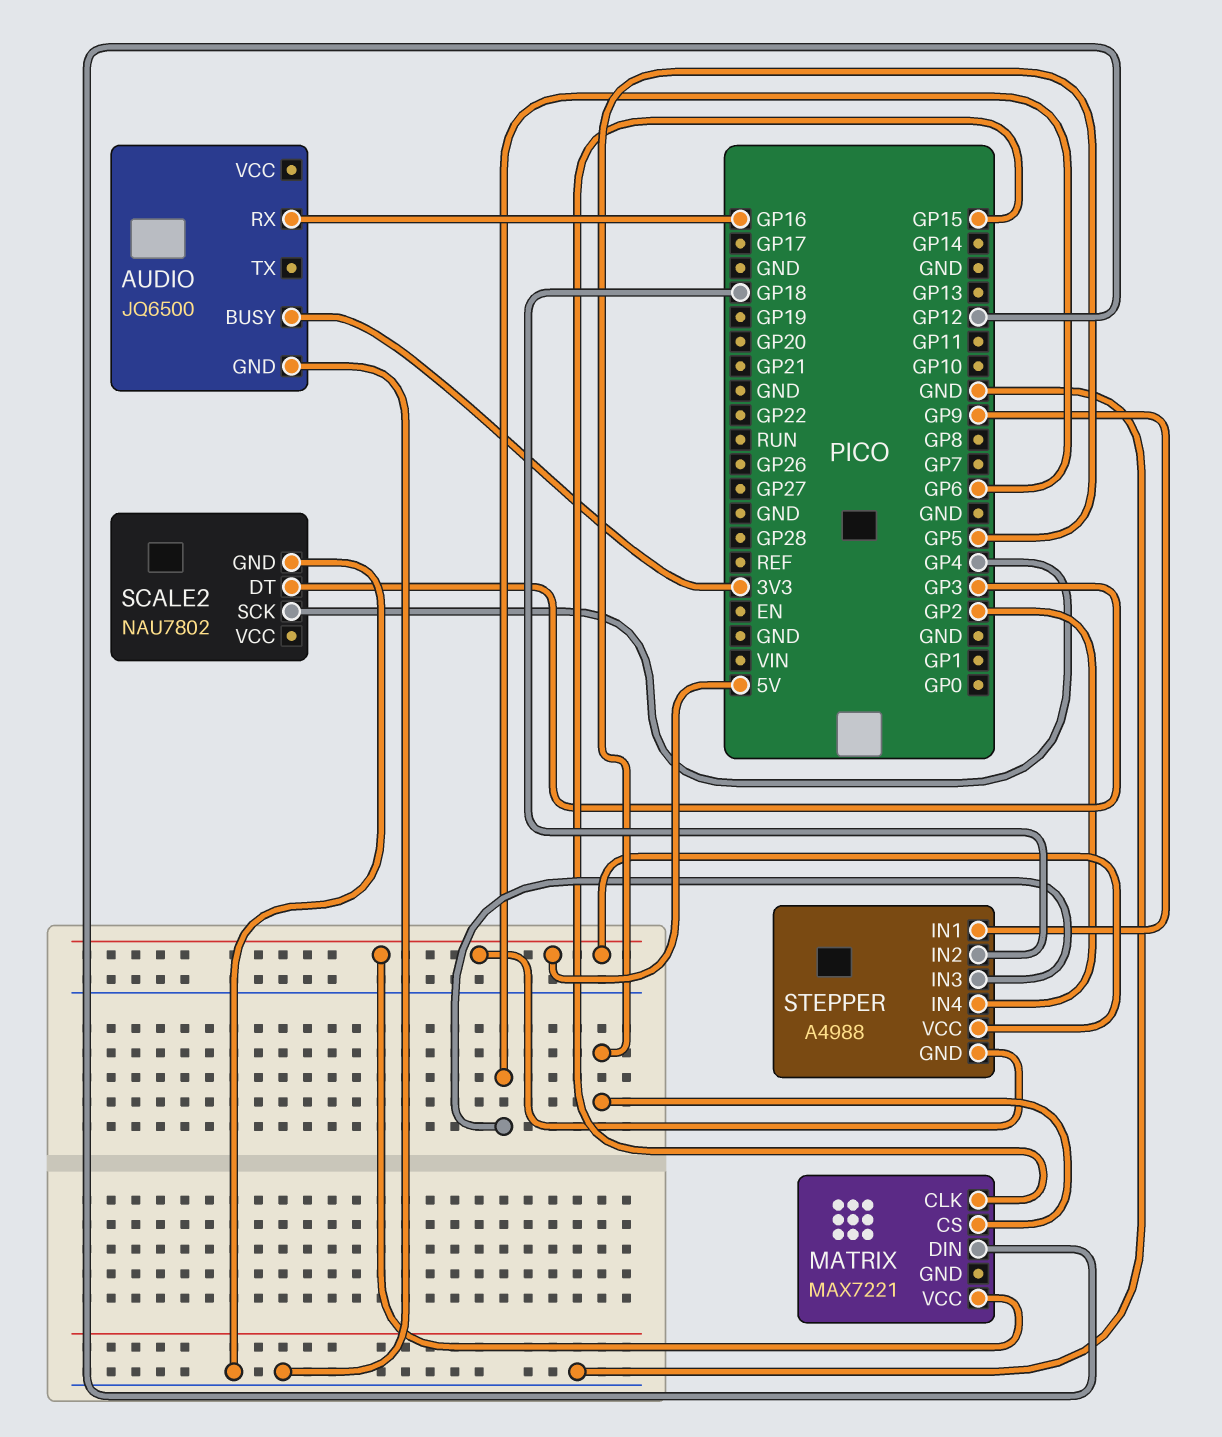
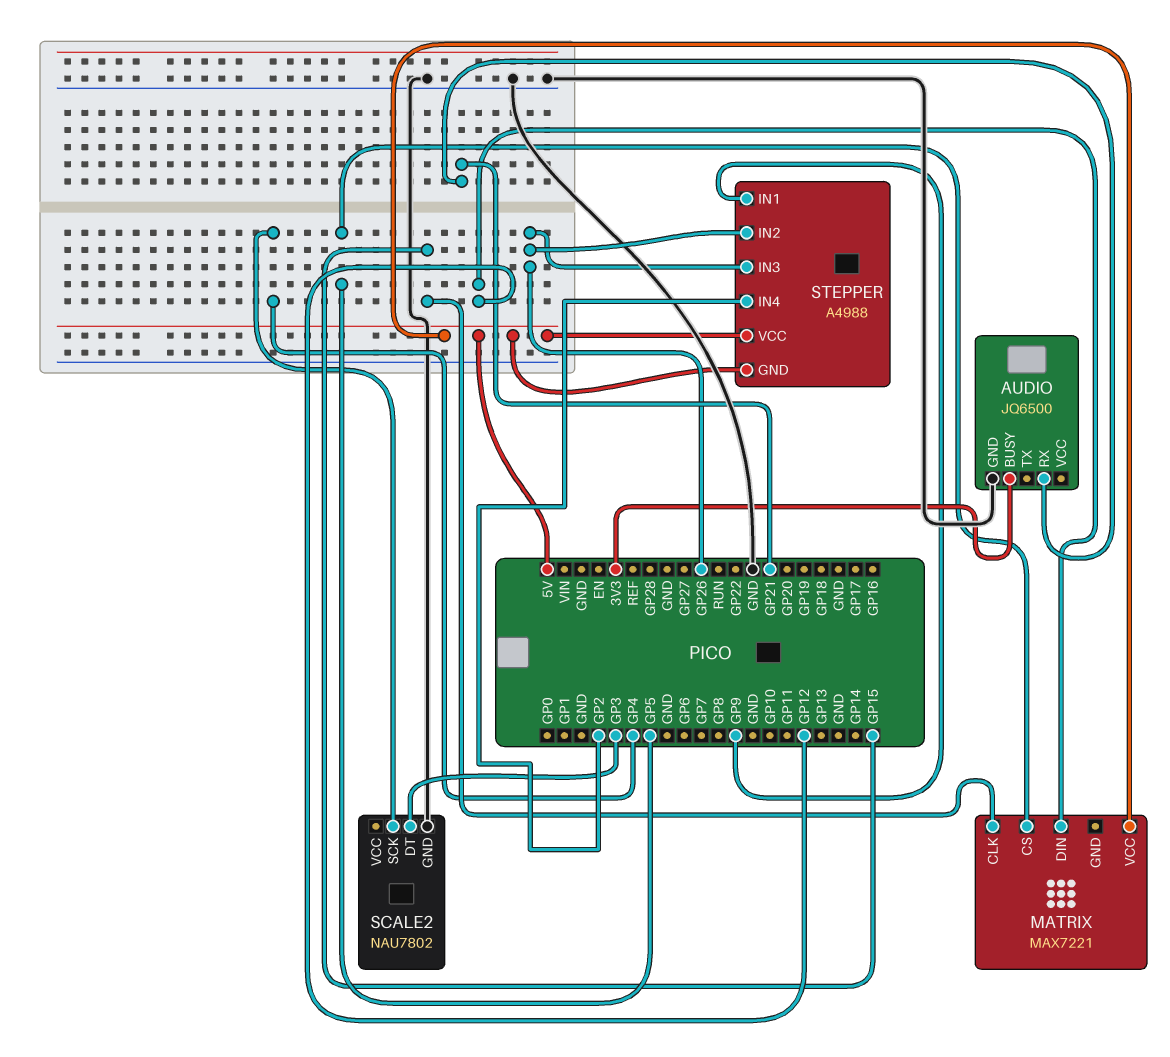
AUDIO pin RX: GP16 -> GP21
STEPPER pin IN2: GP18 -> GP26
STEPPER pin IN3: GP6 -> GP26

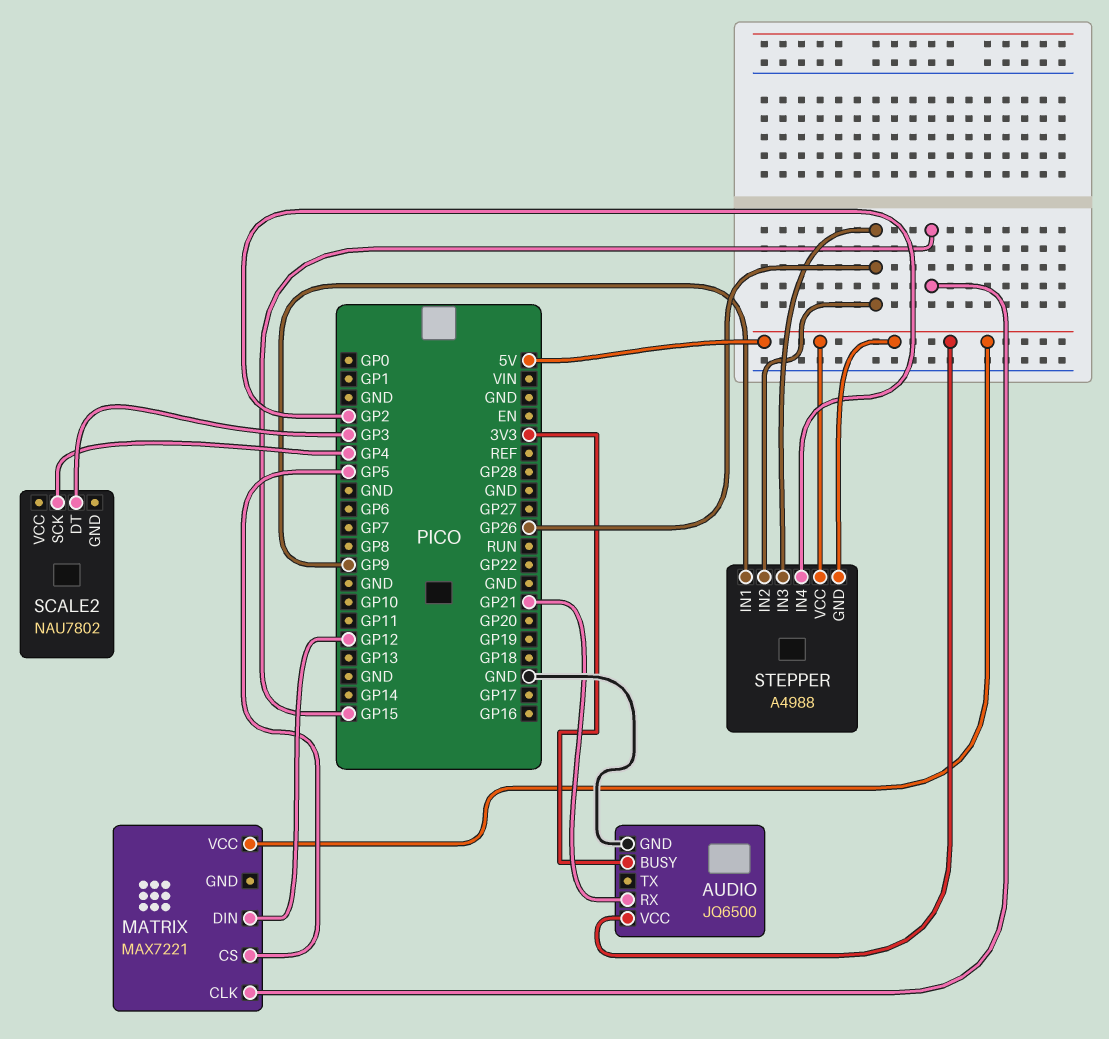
AUDIO pin VCC: none -> 5V
SCALE2 pin GND: GND -> none

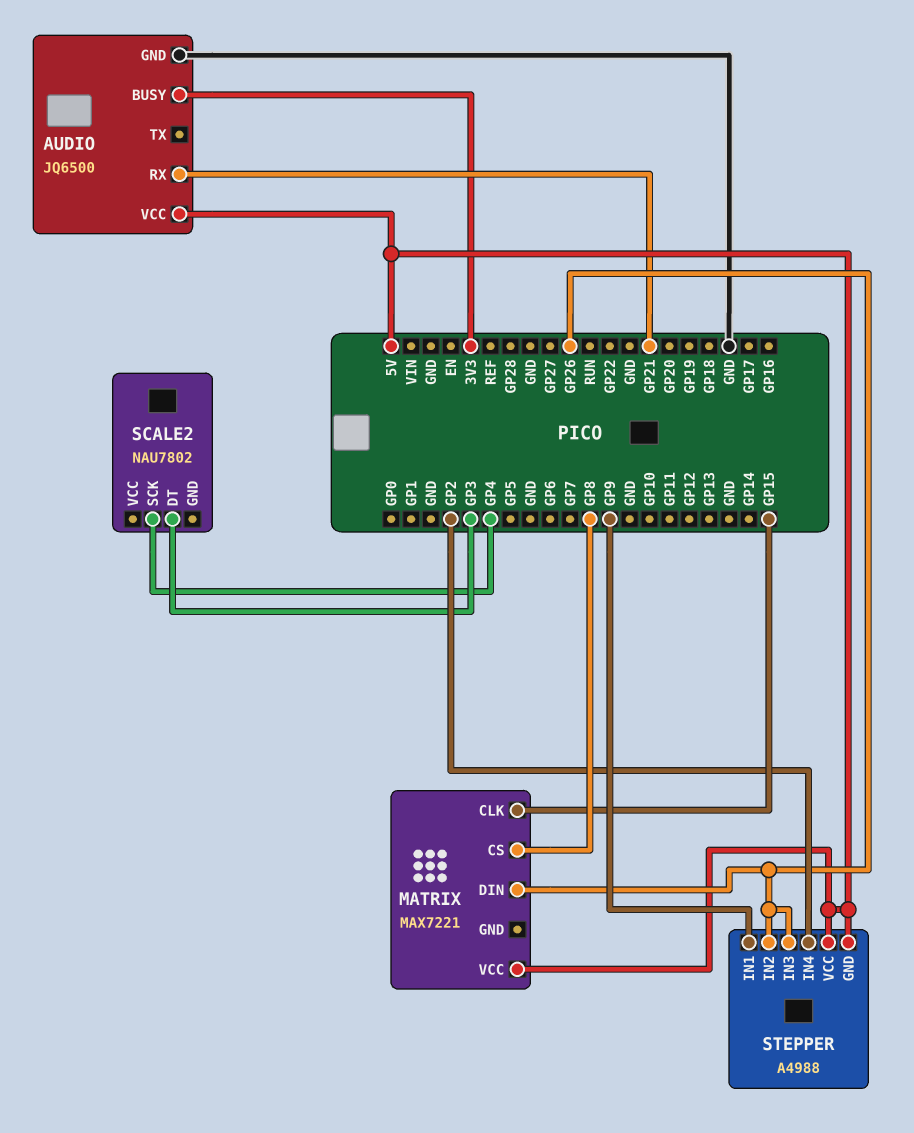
MATRIX pin CS: GP5 -> GP8
MATRIX pin DIN: GP12 -> GP26

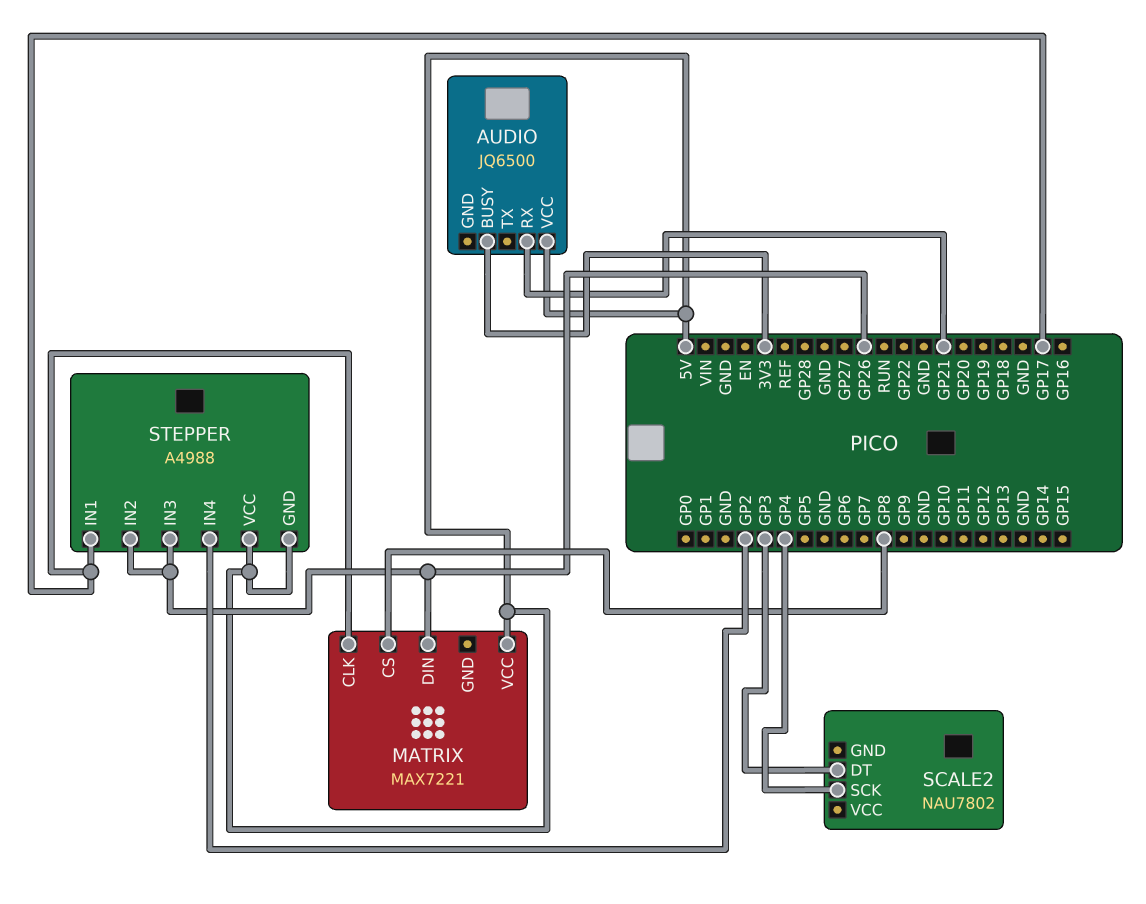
AUDIO pin GND: GND -> none
MATRIX pin CLK: GP15 -> GP17
STEPPER pin IN1: GP9 -> GP17

